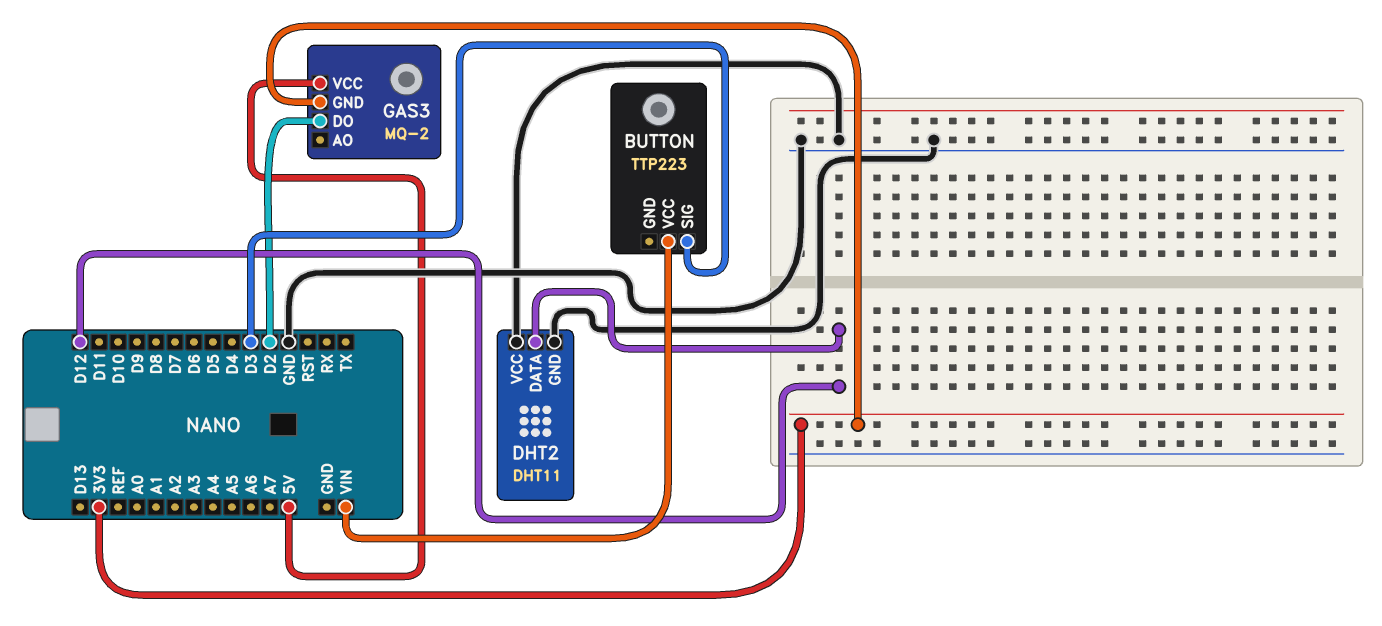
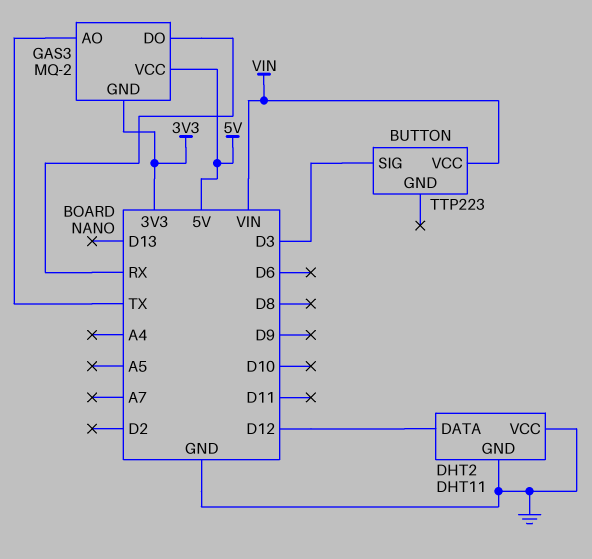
GAS3 pin AO: none -> TX
GAS3 pin DO: D2 -> RX

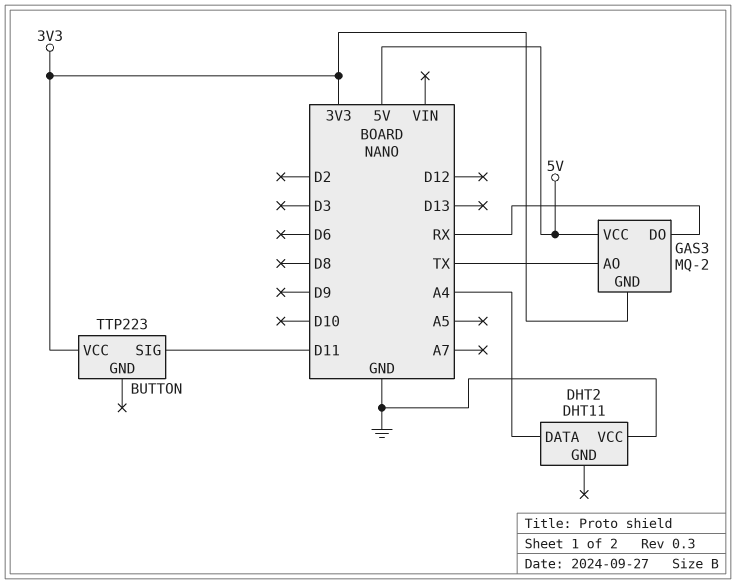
BUTTON pin SIG: D3 -> D11
BUTTON pin VCC: VIN -> 3V3
DHT2 pin DATA: D12 -> A4
DHT2 pin GND: GND -> none

